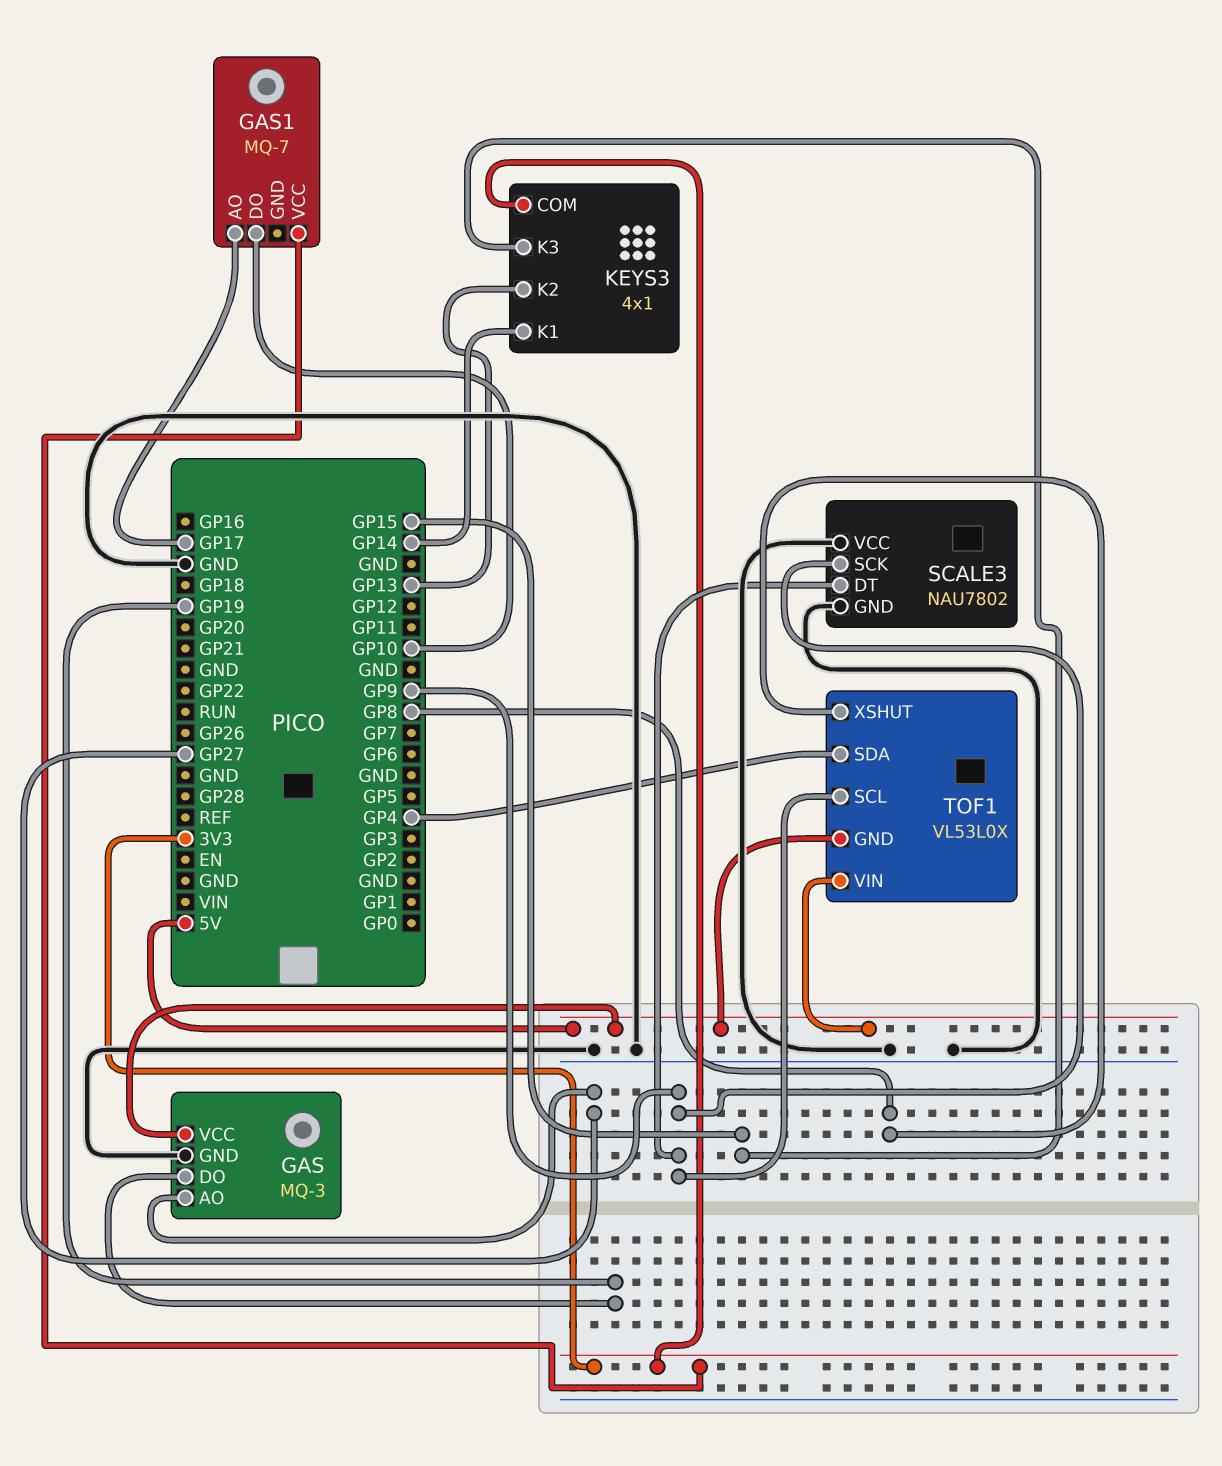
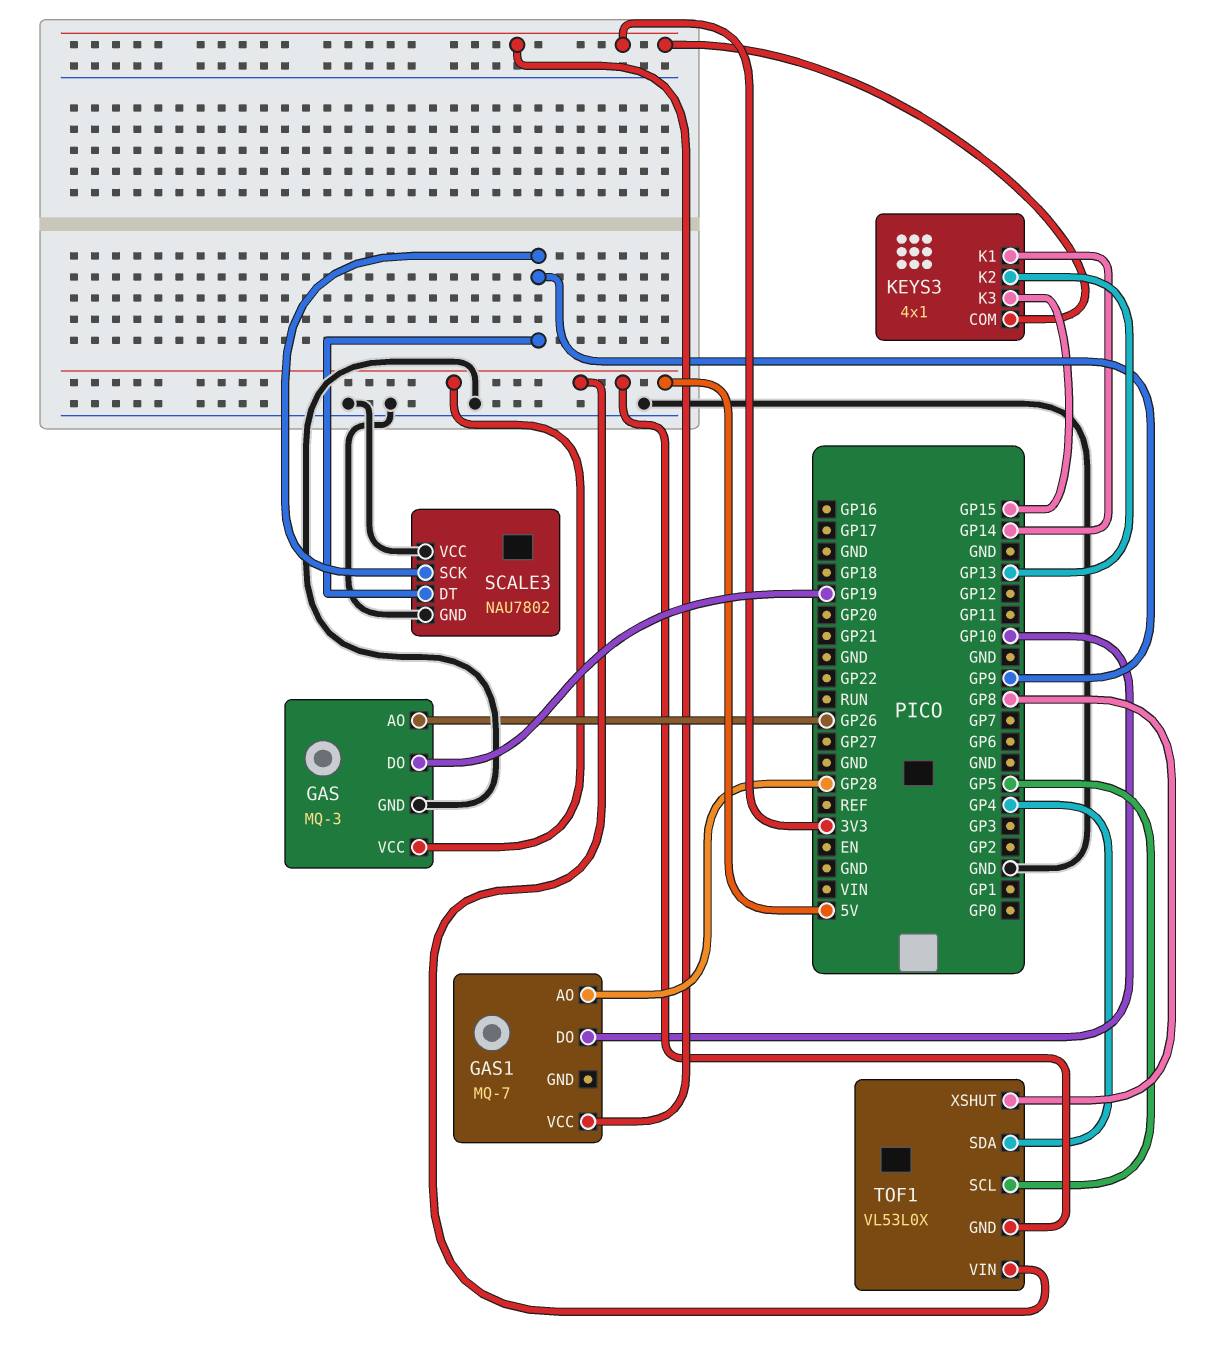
GAS pin AO: GP27 -> GP26
GAS1 pin AO: GP17 -> GP28
TOF1 pin SCL: GP9 -> GP5

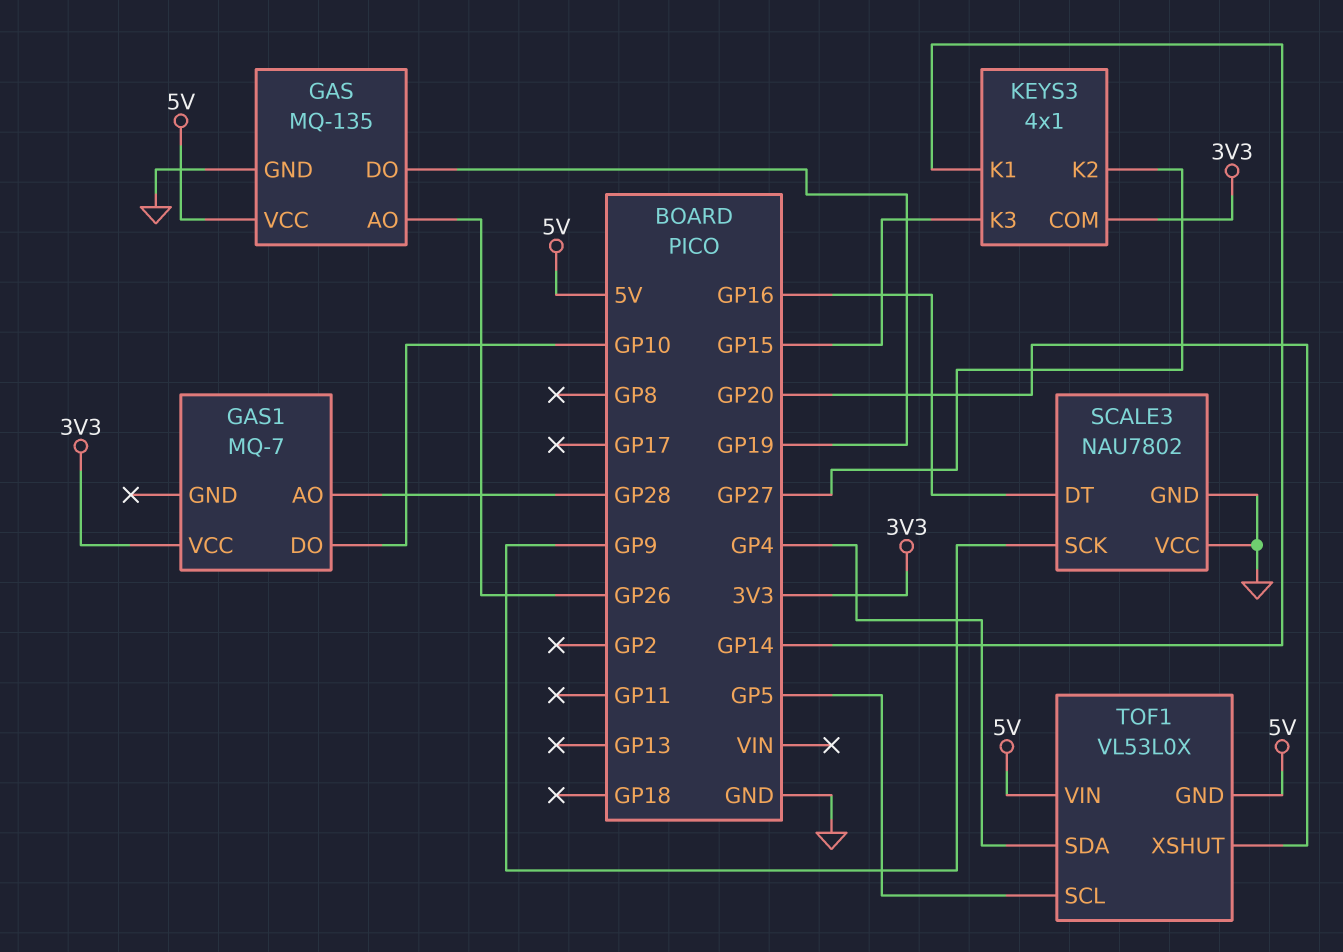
GAS: MQ-3 -> MQ-135
KEYS3 pin K2: GP13 -> GP27
SCALE3 pin DT: GP9 -> GP16
TOF1 pin XSHUT: GP8 -> GP20

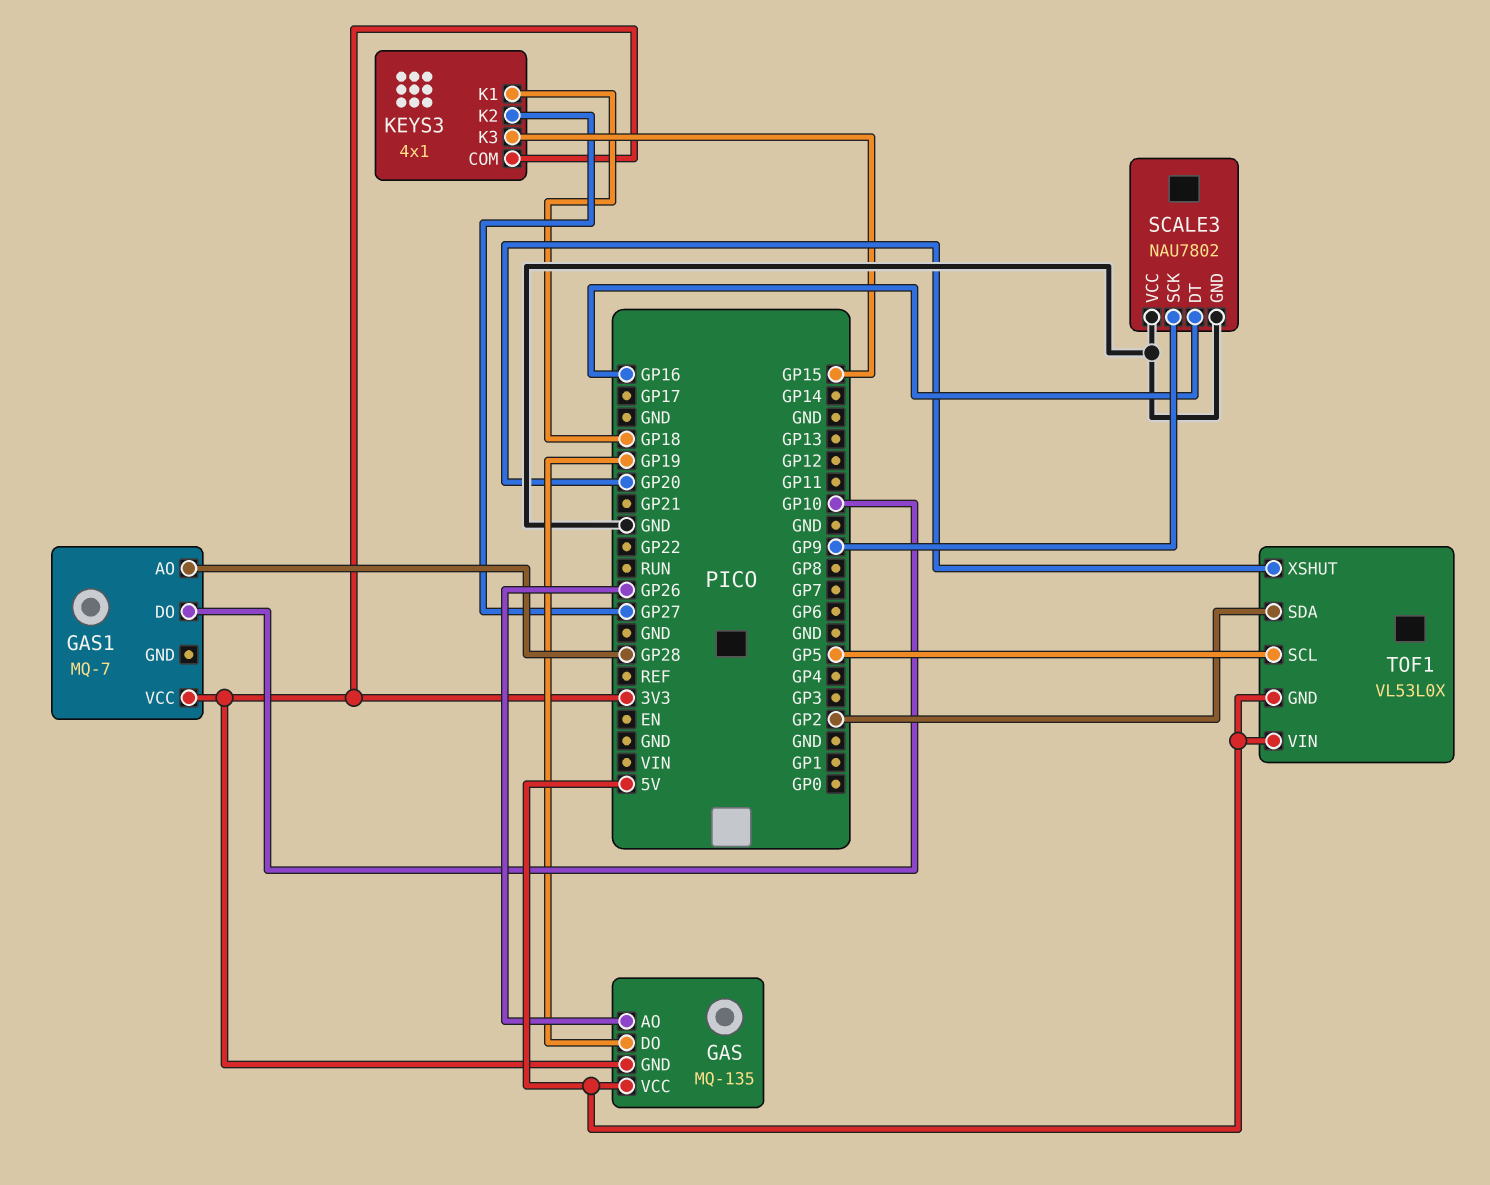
GAS pin GND: GND -> 3V3
KEYS3 pin K1: GP14 -> GP18
TOF1 pin SDA: GP4 -> GP2

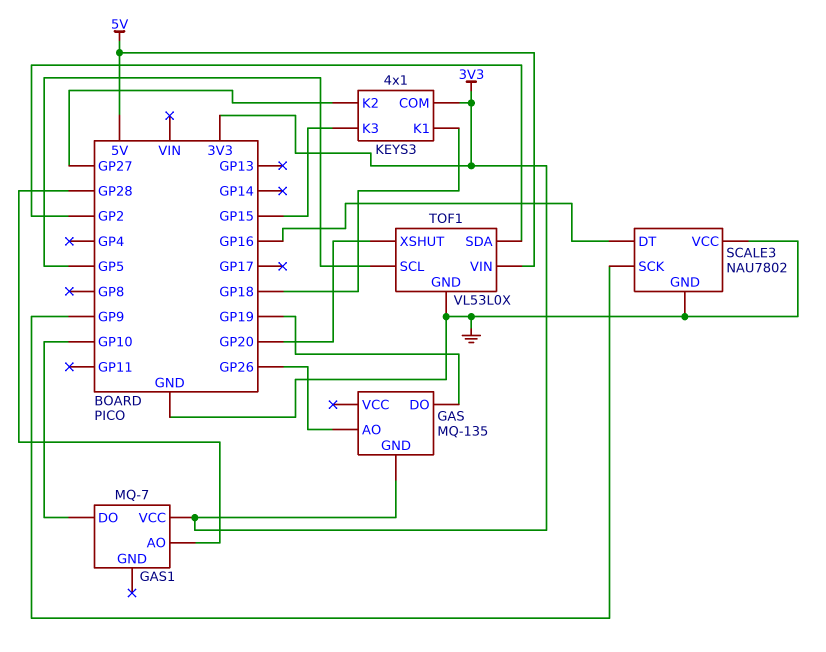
GAS pin VCC: 5V -> none
TOF1 pin GND: 5V -> GND

